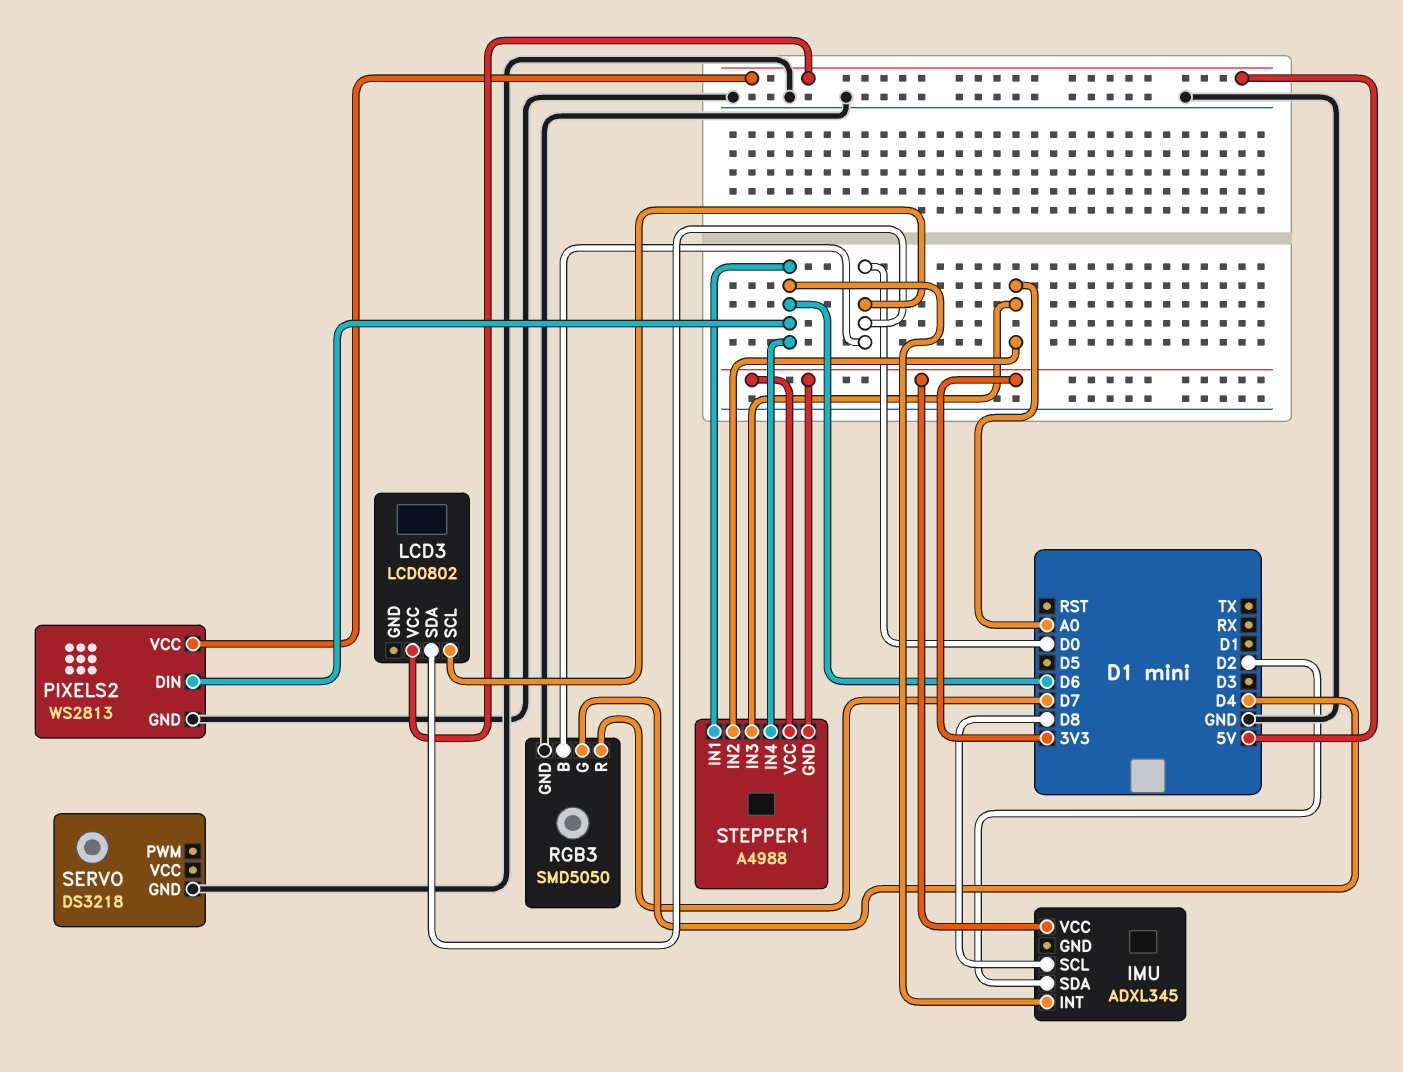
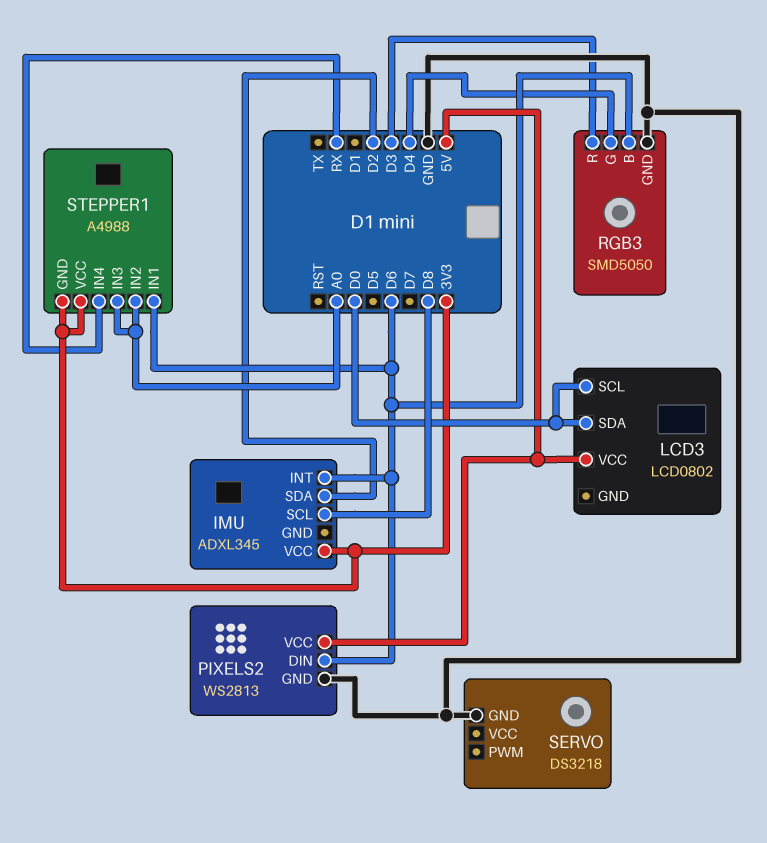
RGB3 pin B: D0 -> D6
RGB3 pin R: D7 -> D3
STEPPER1 pin IN4: D6 -> RX

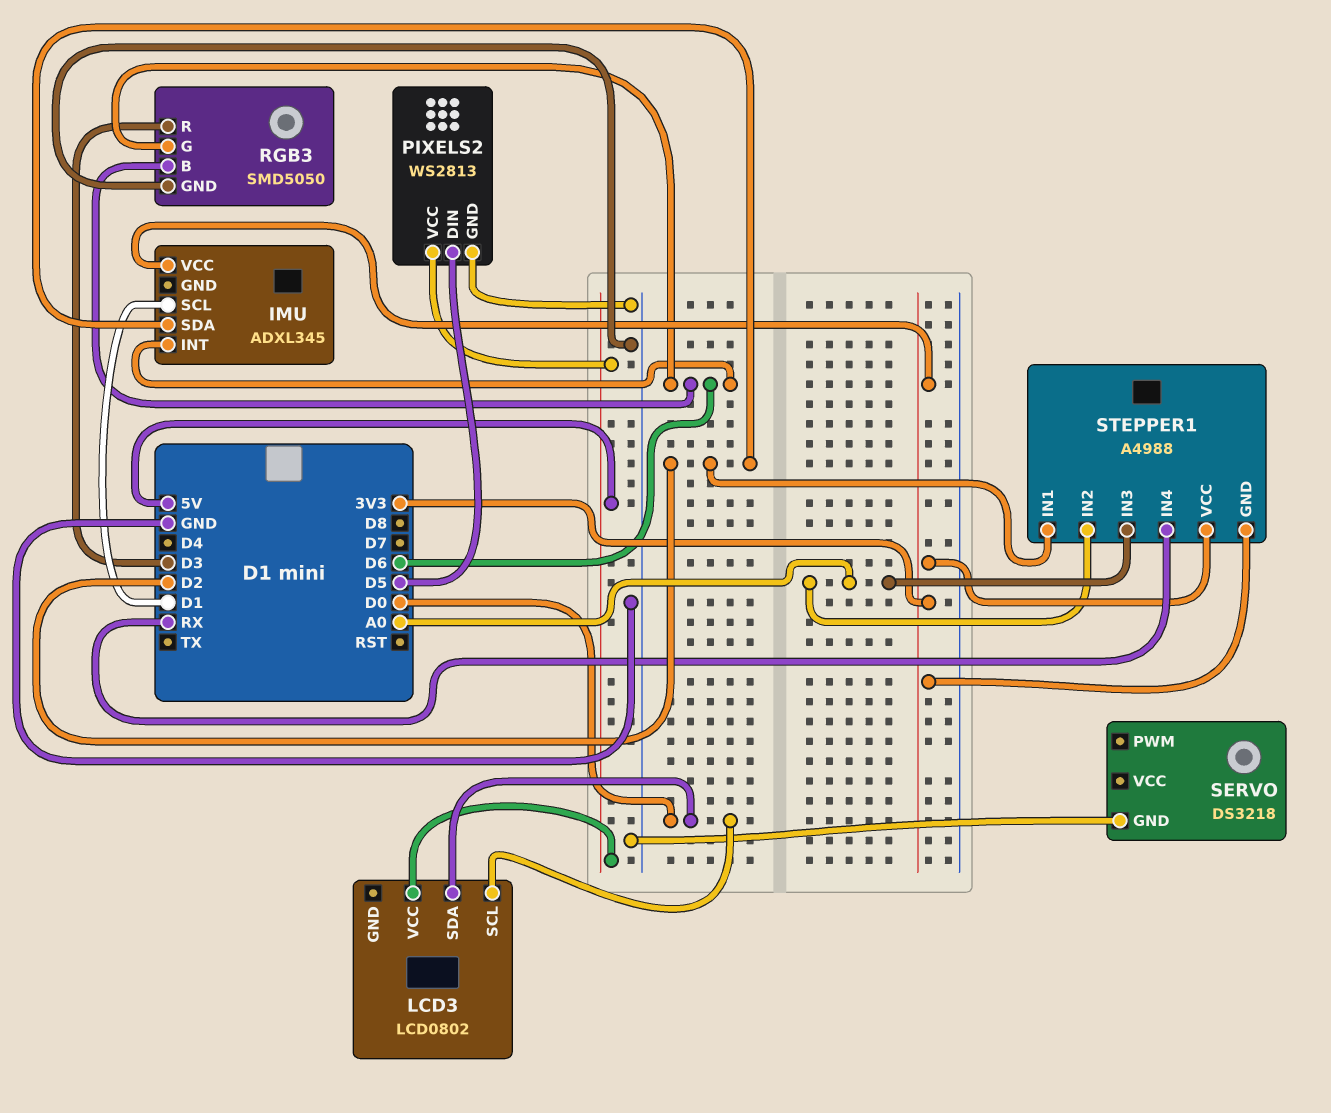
IMU pin SCL: D8 -> D1
PIXELS2 pin DIN: D6 -> D5
RGB3 pin G: D4 -> D6
STEPPER1 pin IN1: D6 -> D2

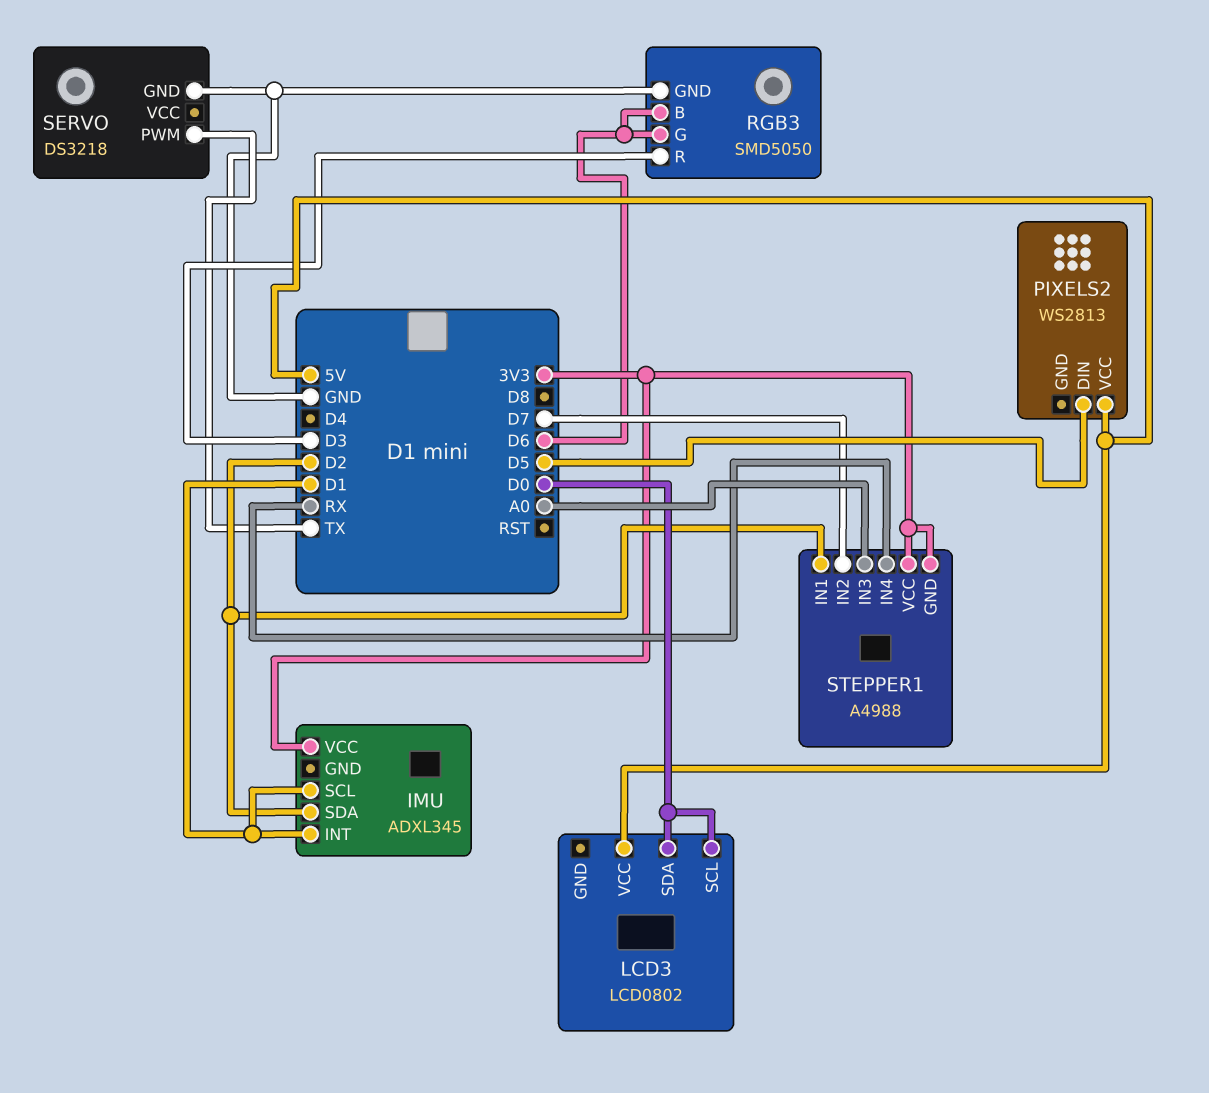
IMU pin INT: D6 -> D1
PIXELS2 pin GND: GND -> none
SERVO pin PWM: none -> TX
STEPPER1 pin IN2: A0 -> D7

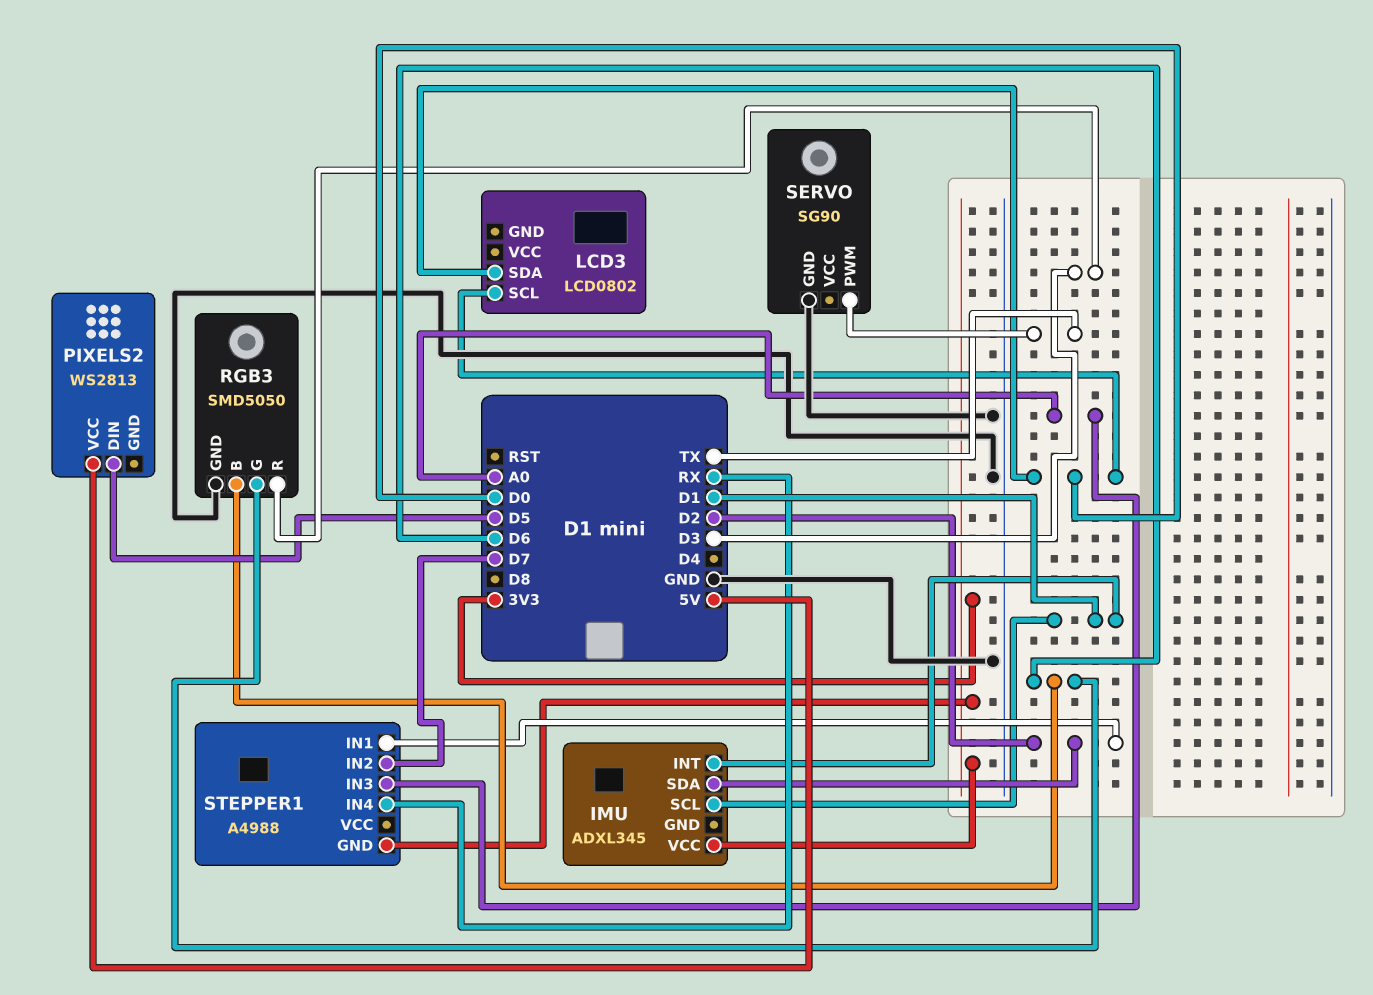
LCD3 pin VCC: 5V -> none
SERVO: DS3218 -> SG90
STEPPER1 pin VCC: 3V3 -> none

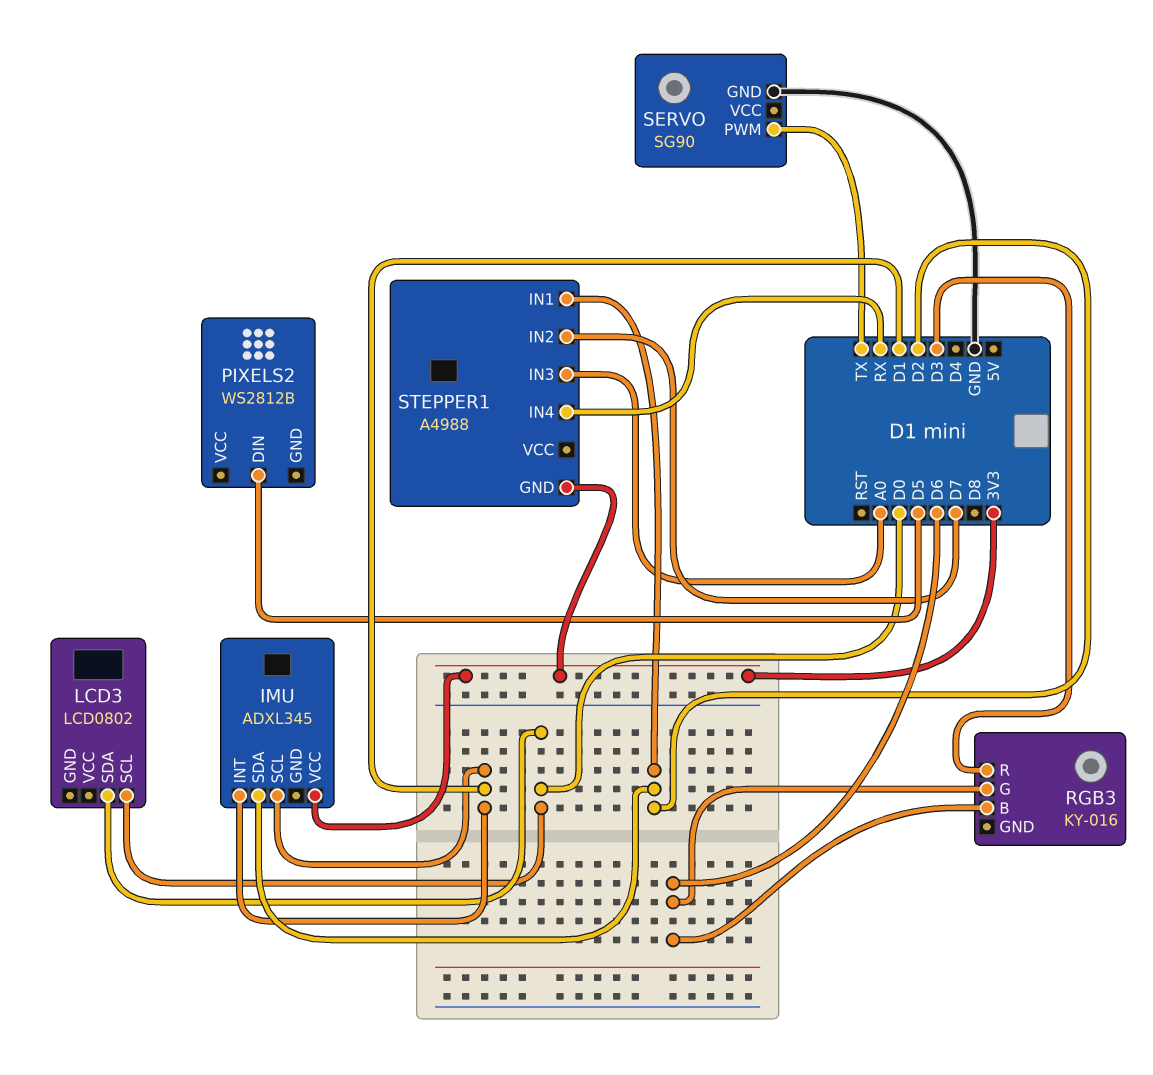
PIXELS2: WS2813 -> WS2812B
PIXELS2 pin VCC: 5V -> none
RGB3: SMD5050 -> KY-016
RGB3 pin GND: GND -> none

